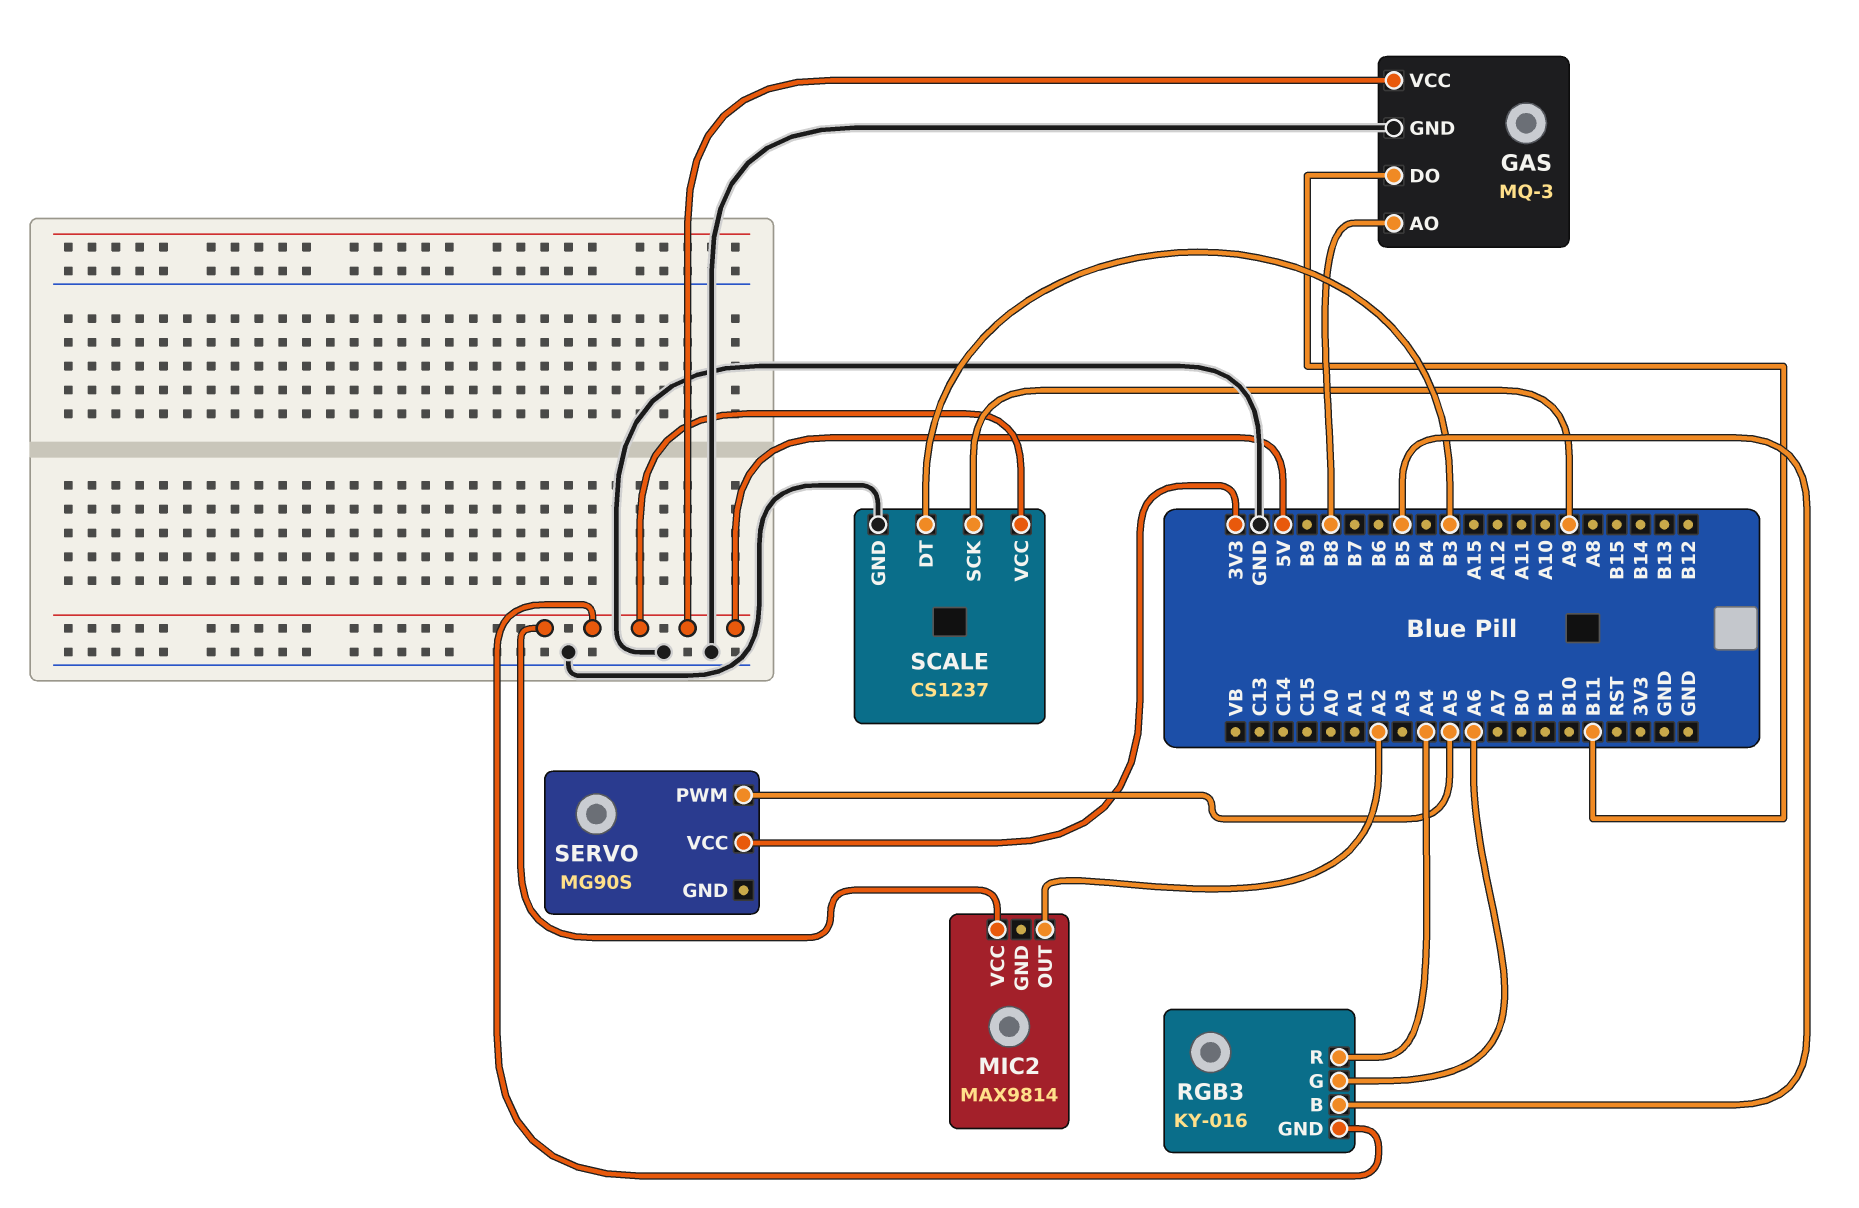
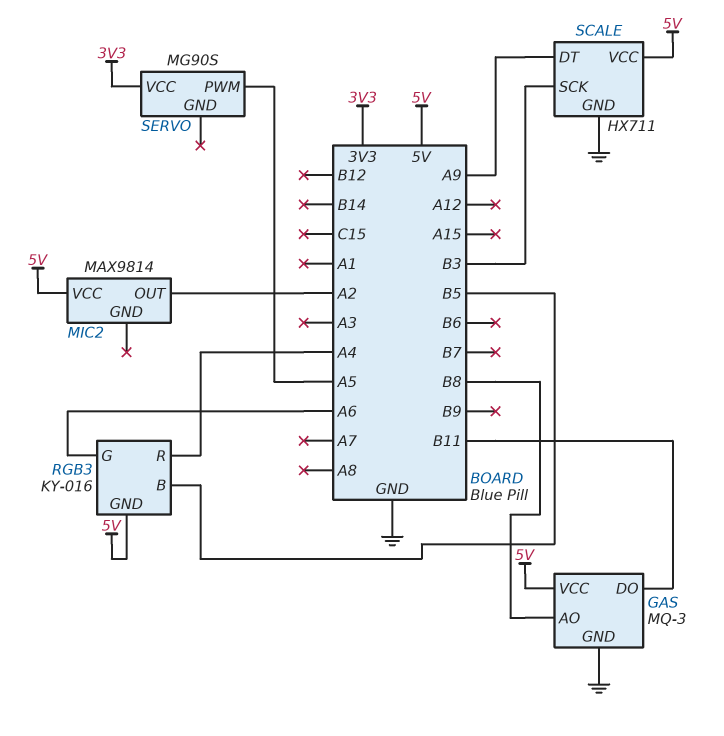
SCALE: CS1237 -> HX711
SCALE pin DT: B3 -> A9
SCALE pin SCK: A9 -> B3

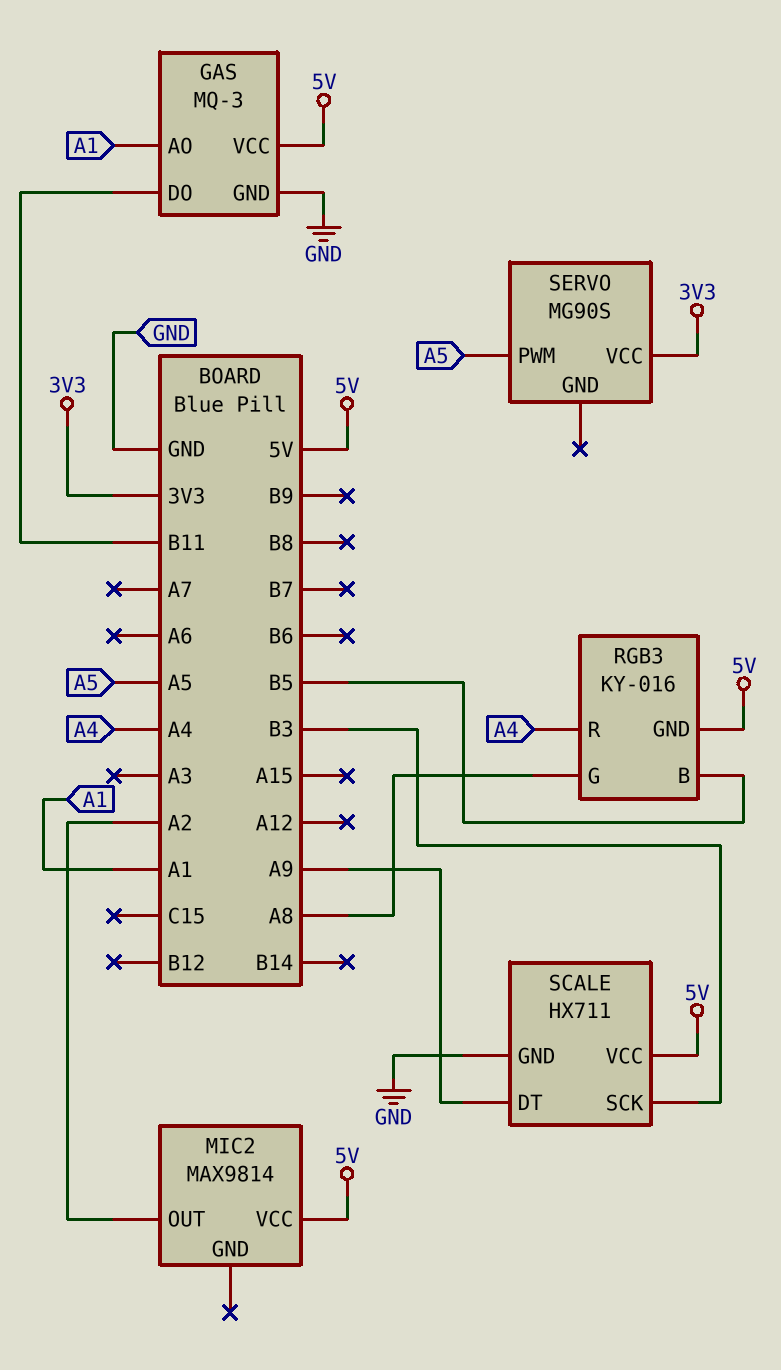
GAS pin AO: B8 -> A1
RGB3 pin G: A6 -> A8

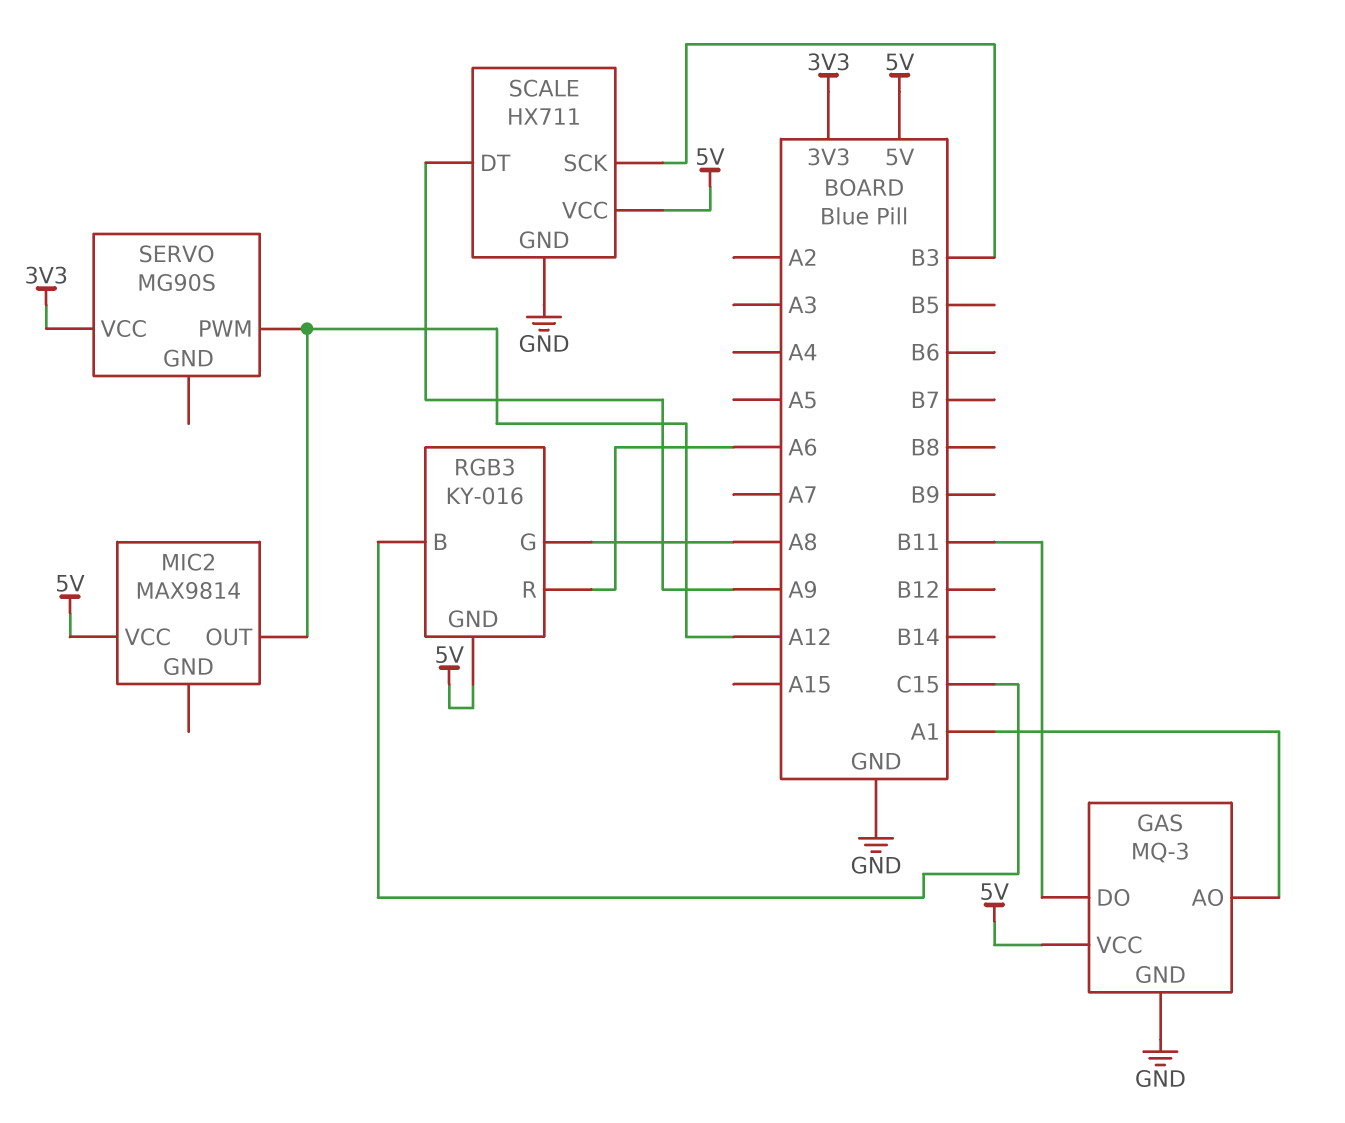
MIC2 pin OUT: A2 -> A12
RGB3 pin B: B5 -> C15
RGB3 pin R: A4 -> A6
SERVO pin PWM: A5 -> A12

